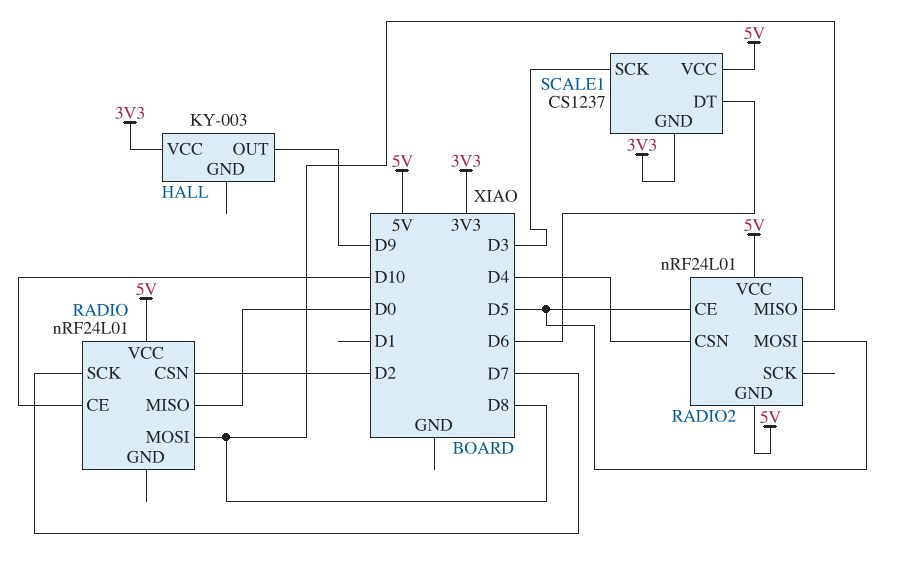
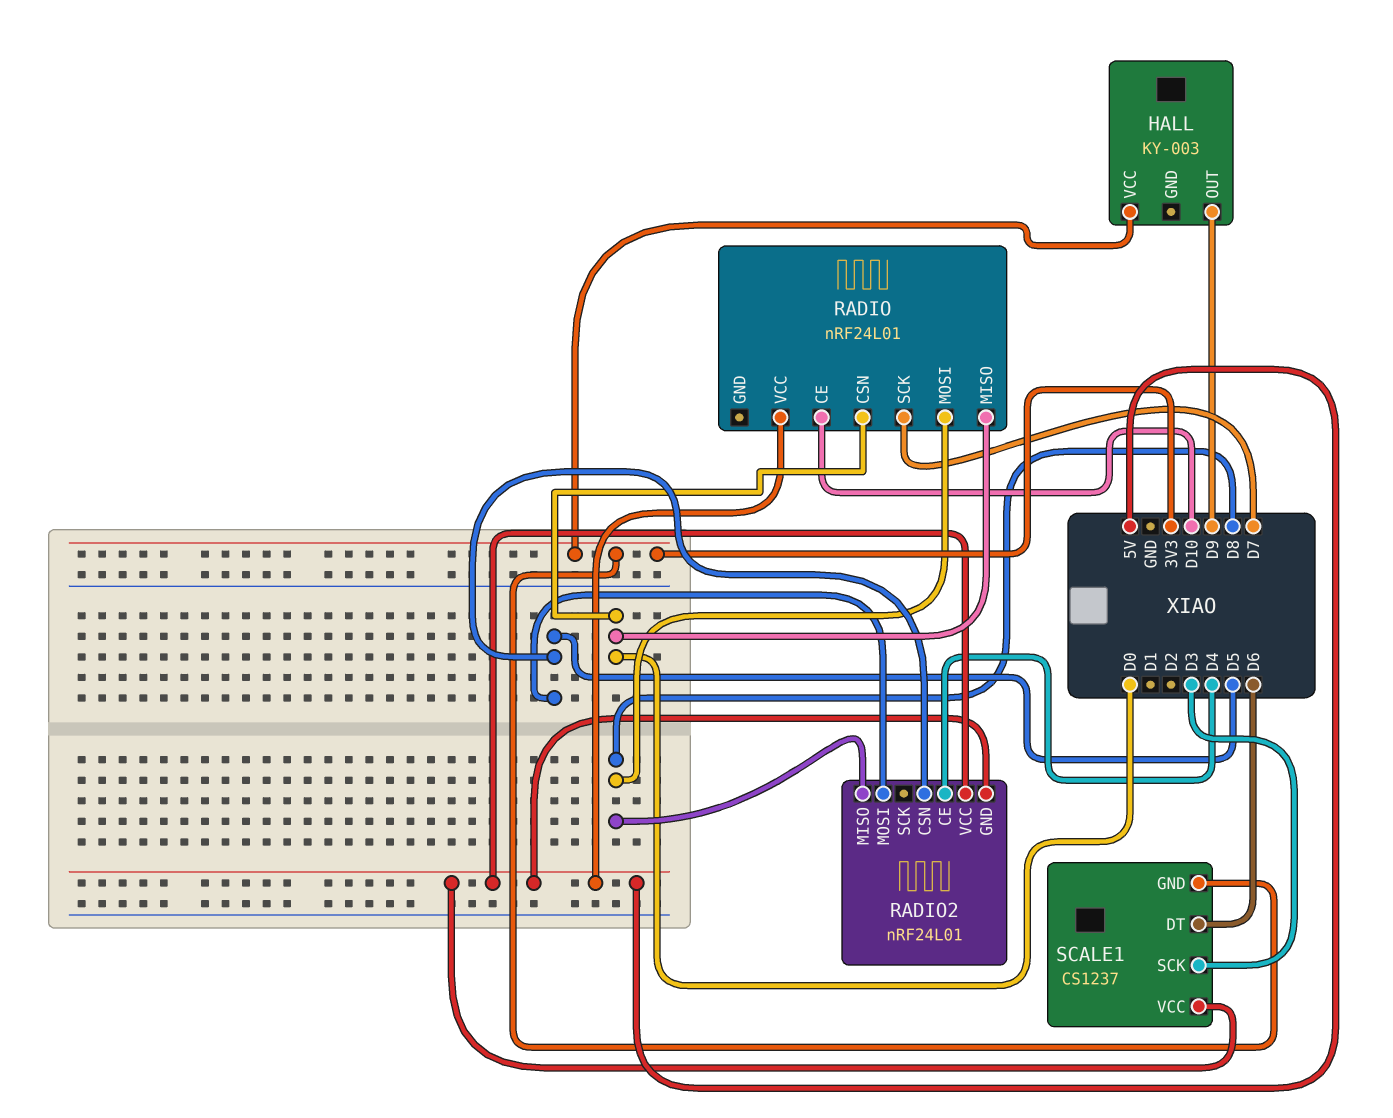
RADIO pin CSN: D2 -> D0
RADIO2 pin CE: D5 -> D4
RADIO2 pin CSN: D4 -> D5

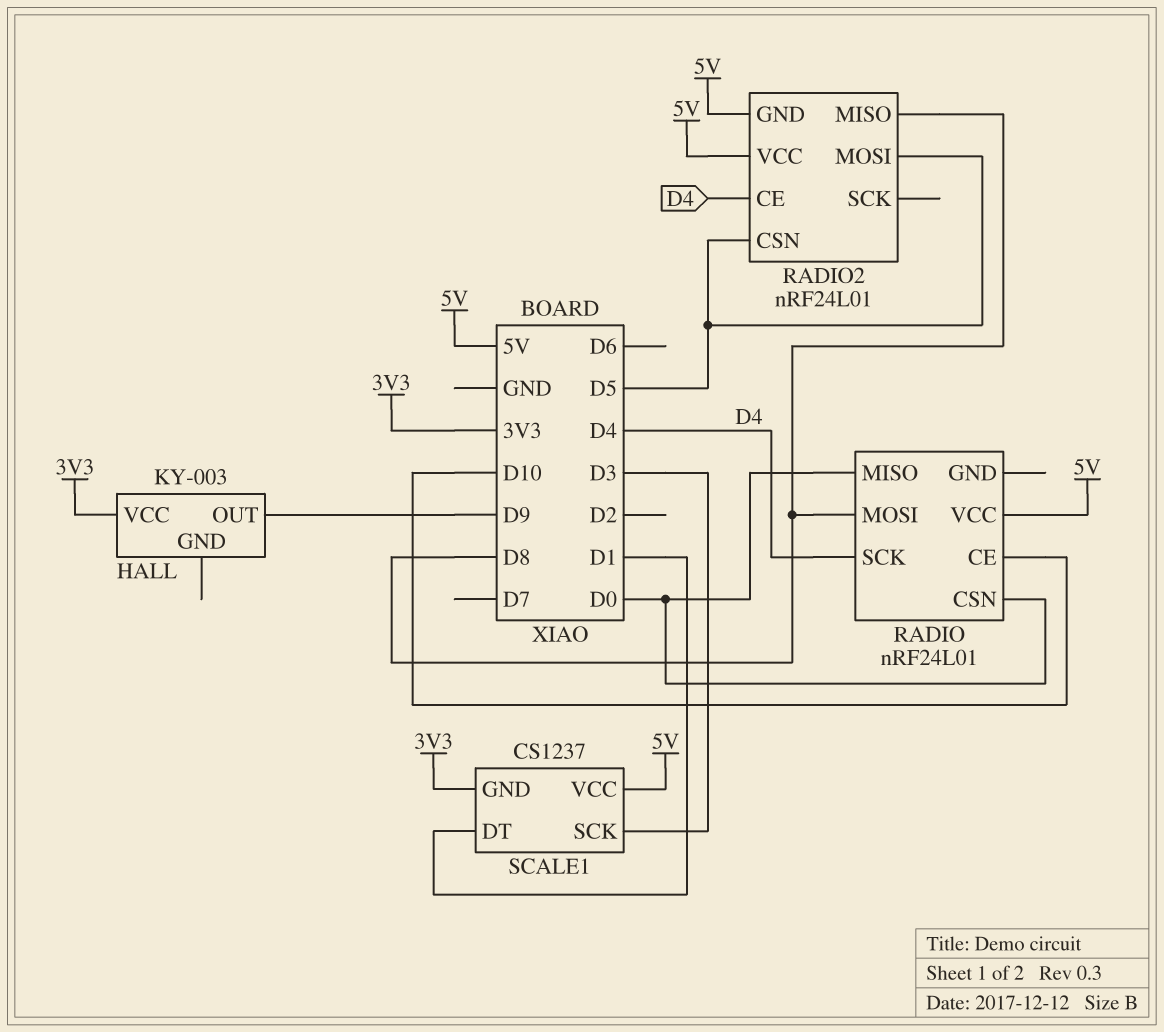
RADIO pin SCK: D7 -> D4
SCALE1 pin DT: D6 -> D1

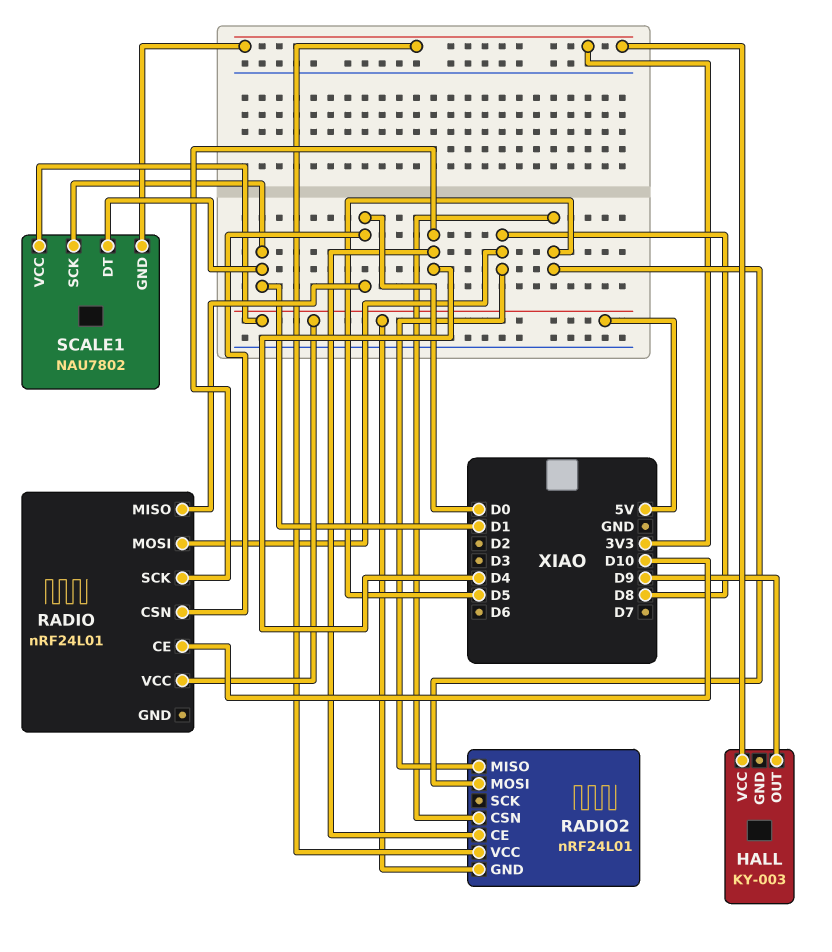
RADIO2 pin VCC: 5V -> 3V3
SCALE1: CS1237 -> NAU7802
SCALE1 pin SCK: D3 -> D1

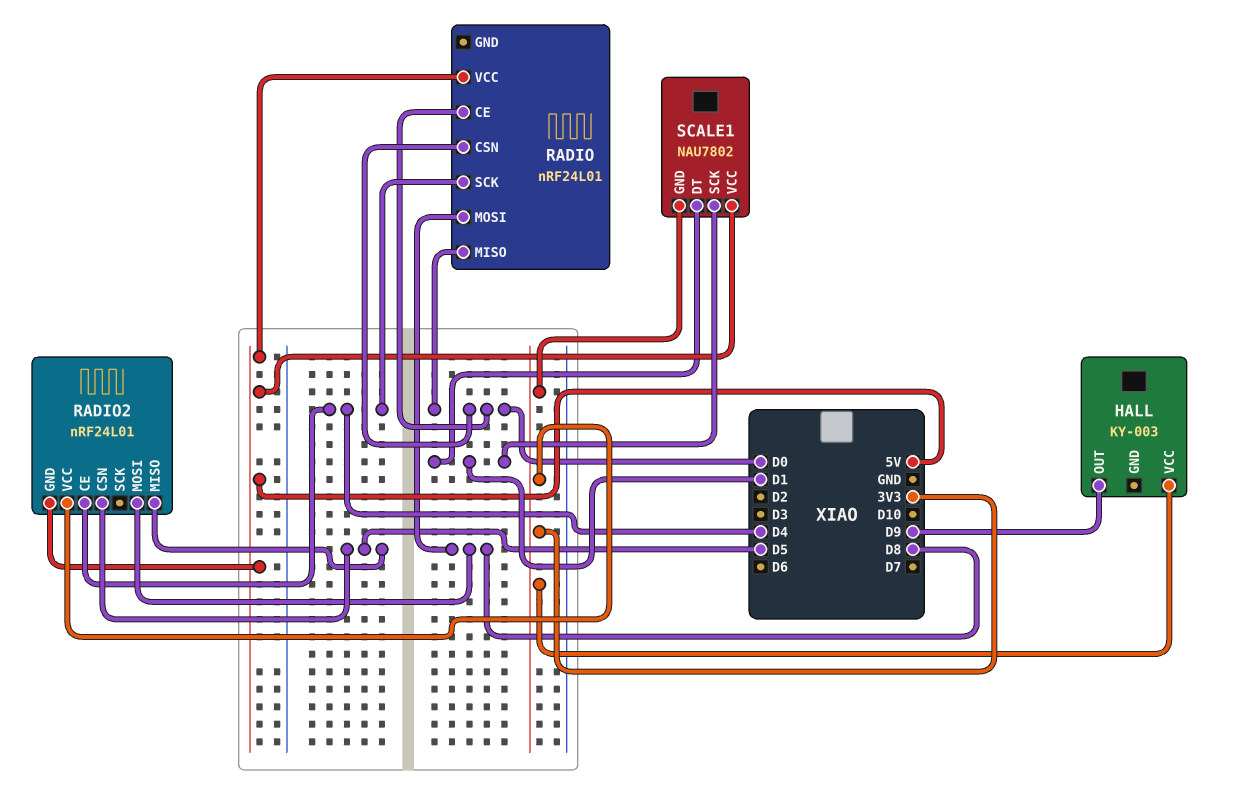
RADIO pin CE: D10 -> D0
RADIO2 pin MISO: D8 -> D5
RADIO2 pin MOSI: D5 -> D8

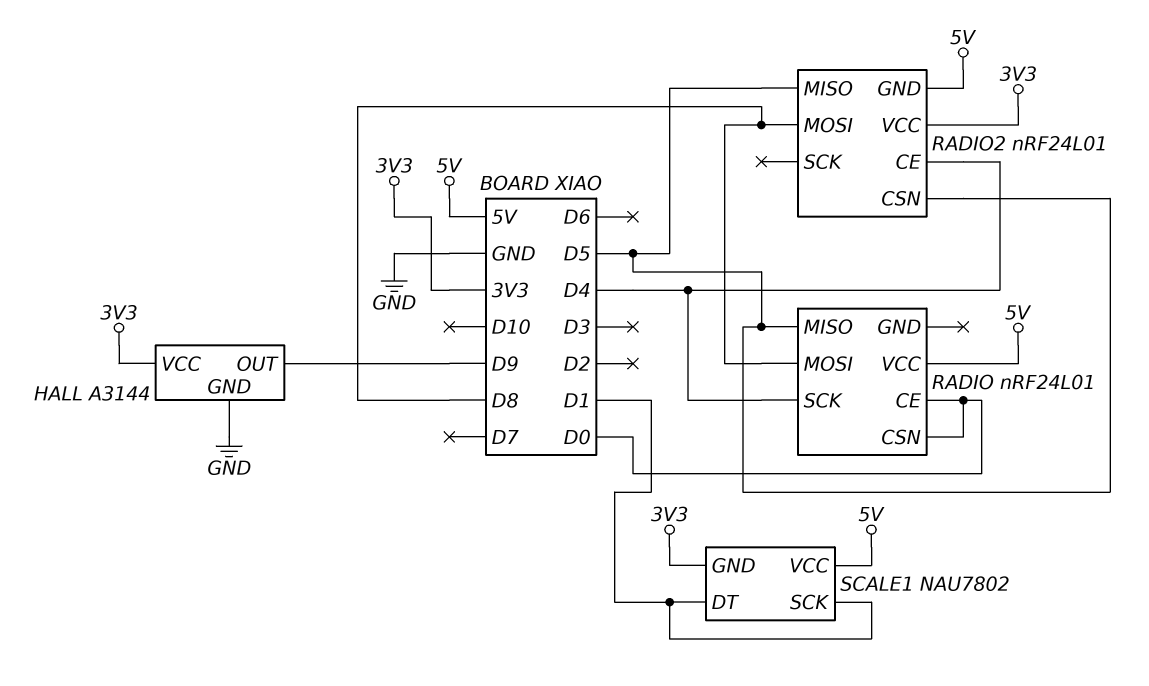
HALL: KY-003 -> A3144
HALL pin GND: none -> GND
RADIO pin MISO: D0 -> D5

